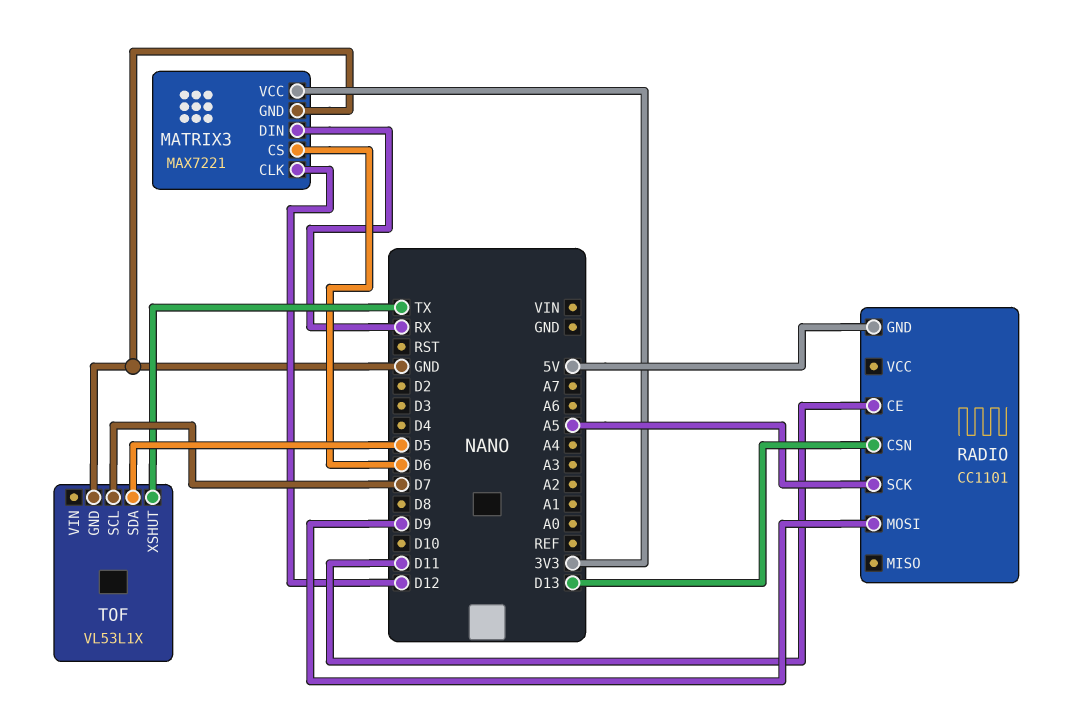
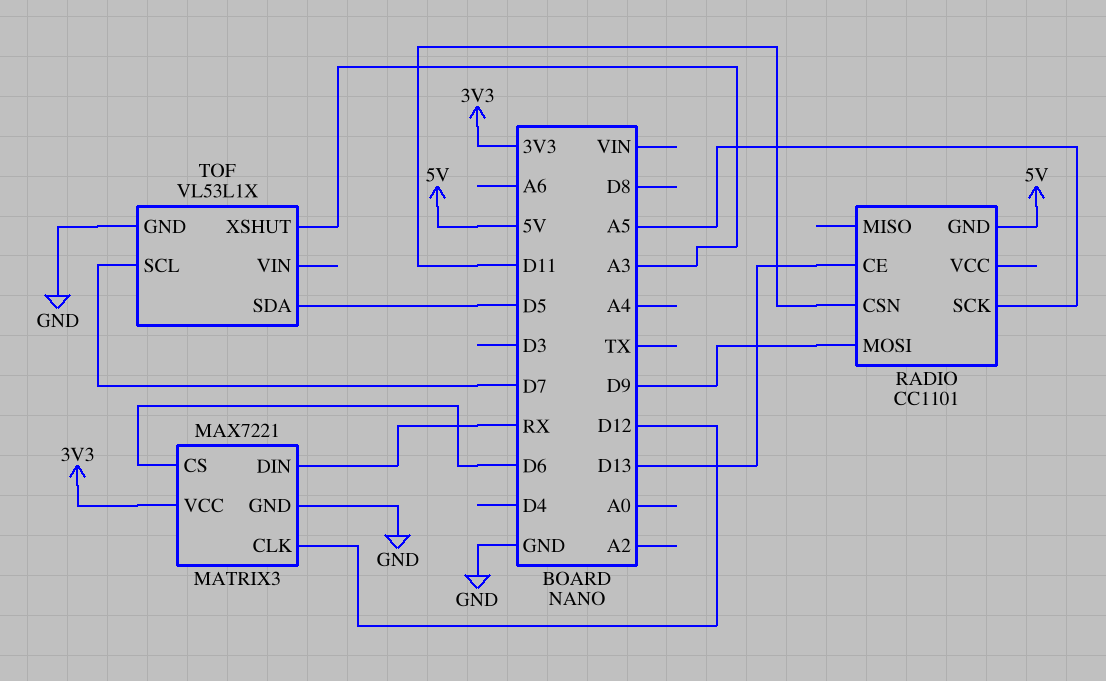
RADIO pin CE: D11 -> D13
RADIO pin CSN: D13 -> D11
TOF pin XSHUT: TX -> A3

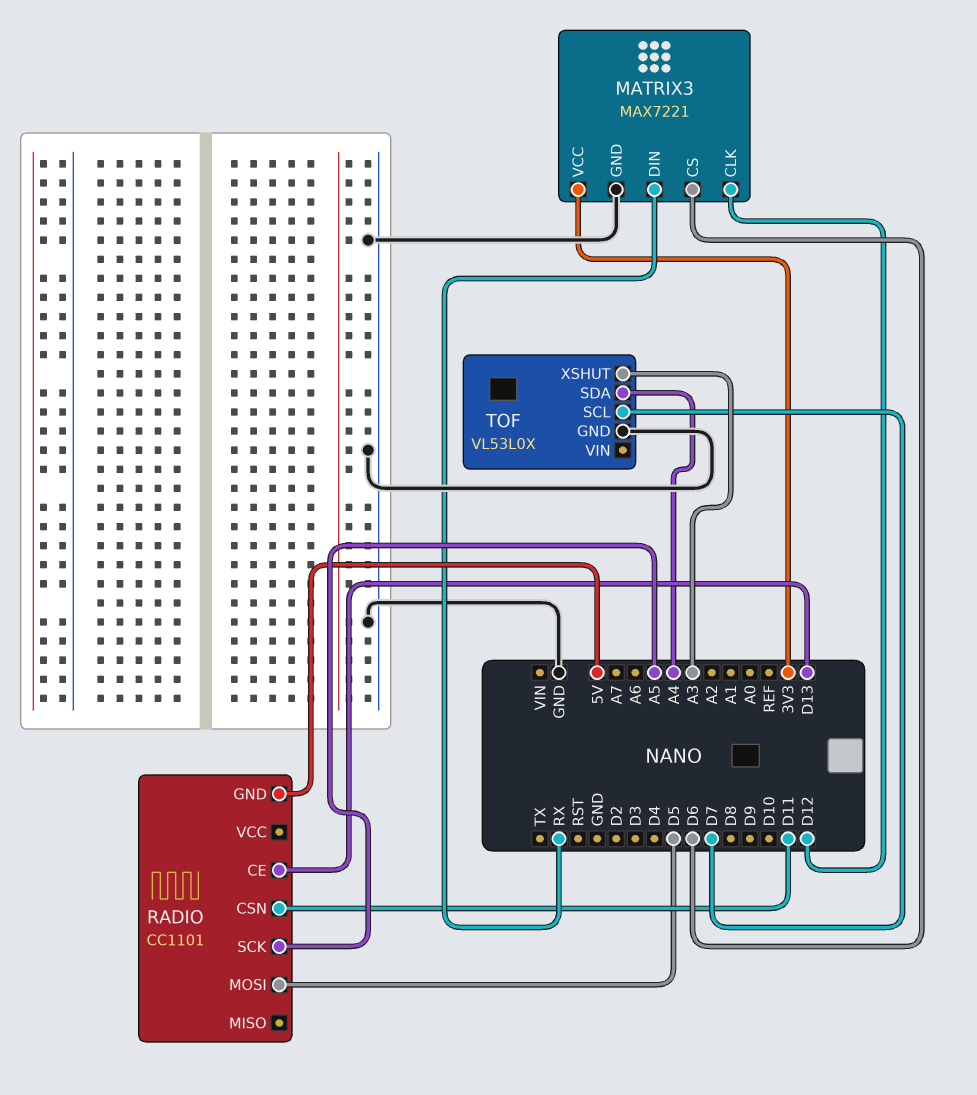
RADIO pin MOSI: D9 -> D5
TOF: VL53L1X -> VL53L0X
TOF pin SDA: D5 -> A4

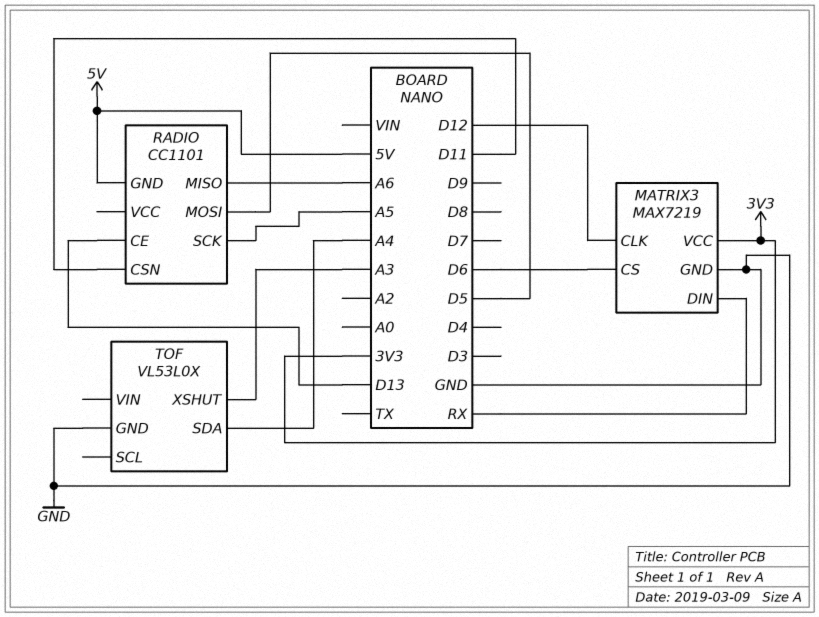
MATRIX3: MAX7221 -> MAX7219
RADIO pin MISO: none -> A6
TOF pin SCL: D7 -> none

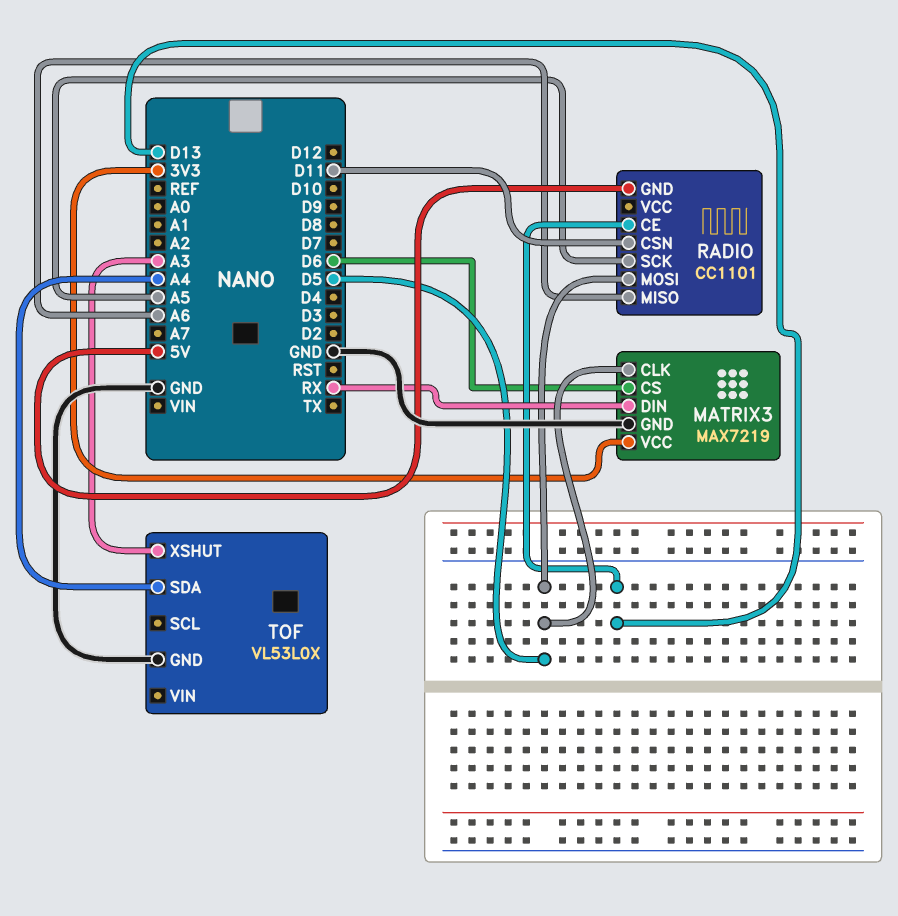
MATRIX3 pin CLK: D12 -> D5

